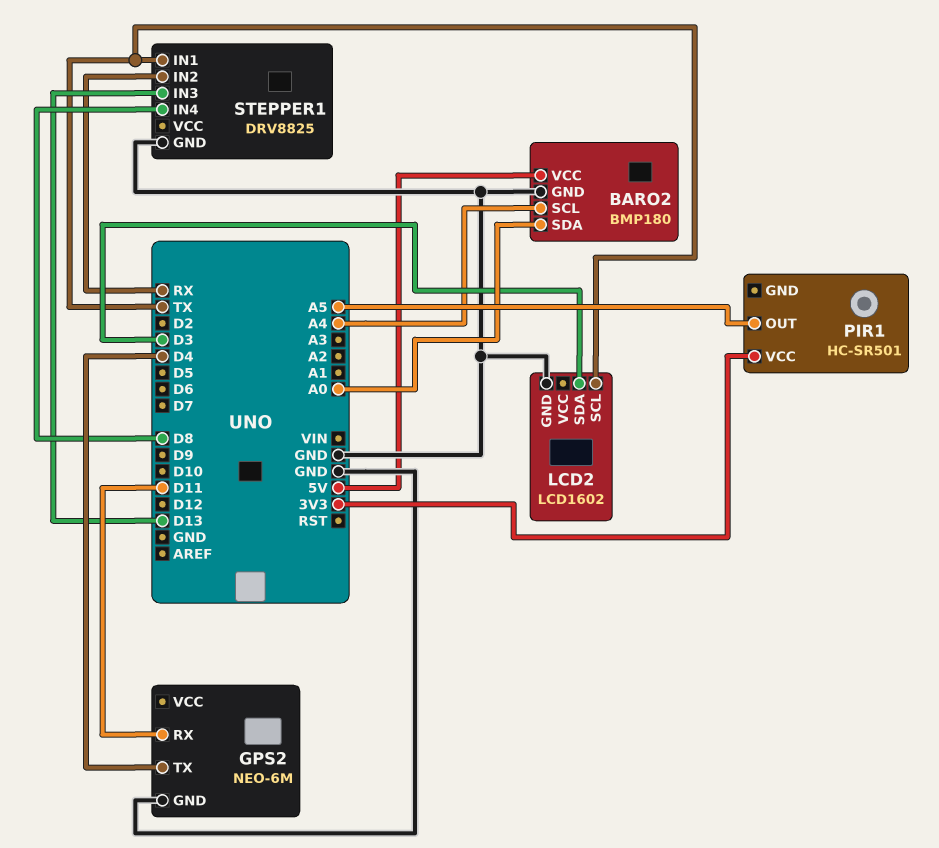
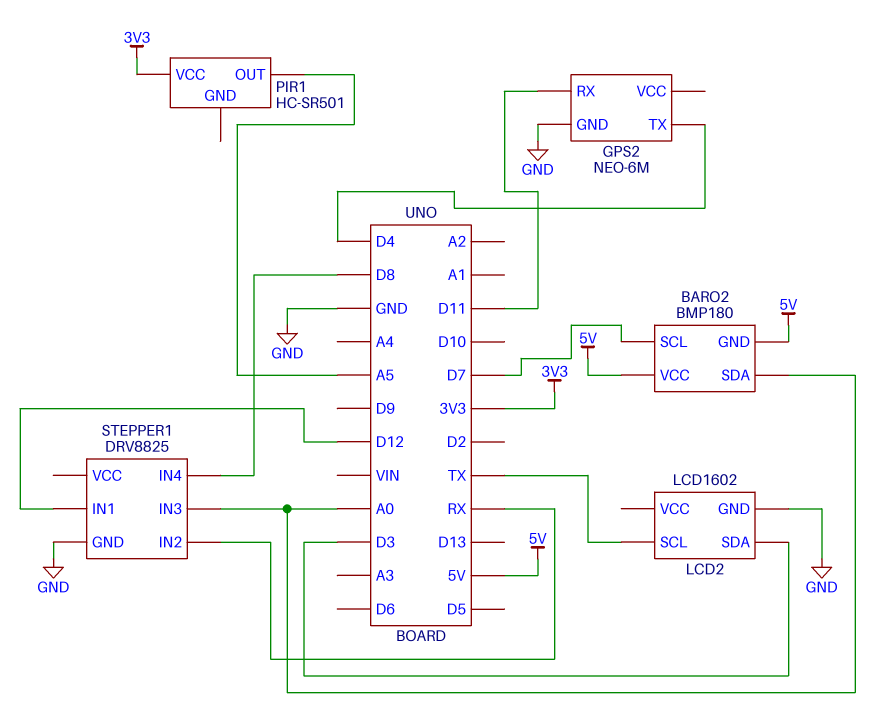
BARO2 pin GND: GND -> 5V
BARO2 pin SCL: A4 -> D7
STEPPER1 pin IN1: TX -> D12
STEPPER1 pin IN3: D13 -> A0

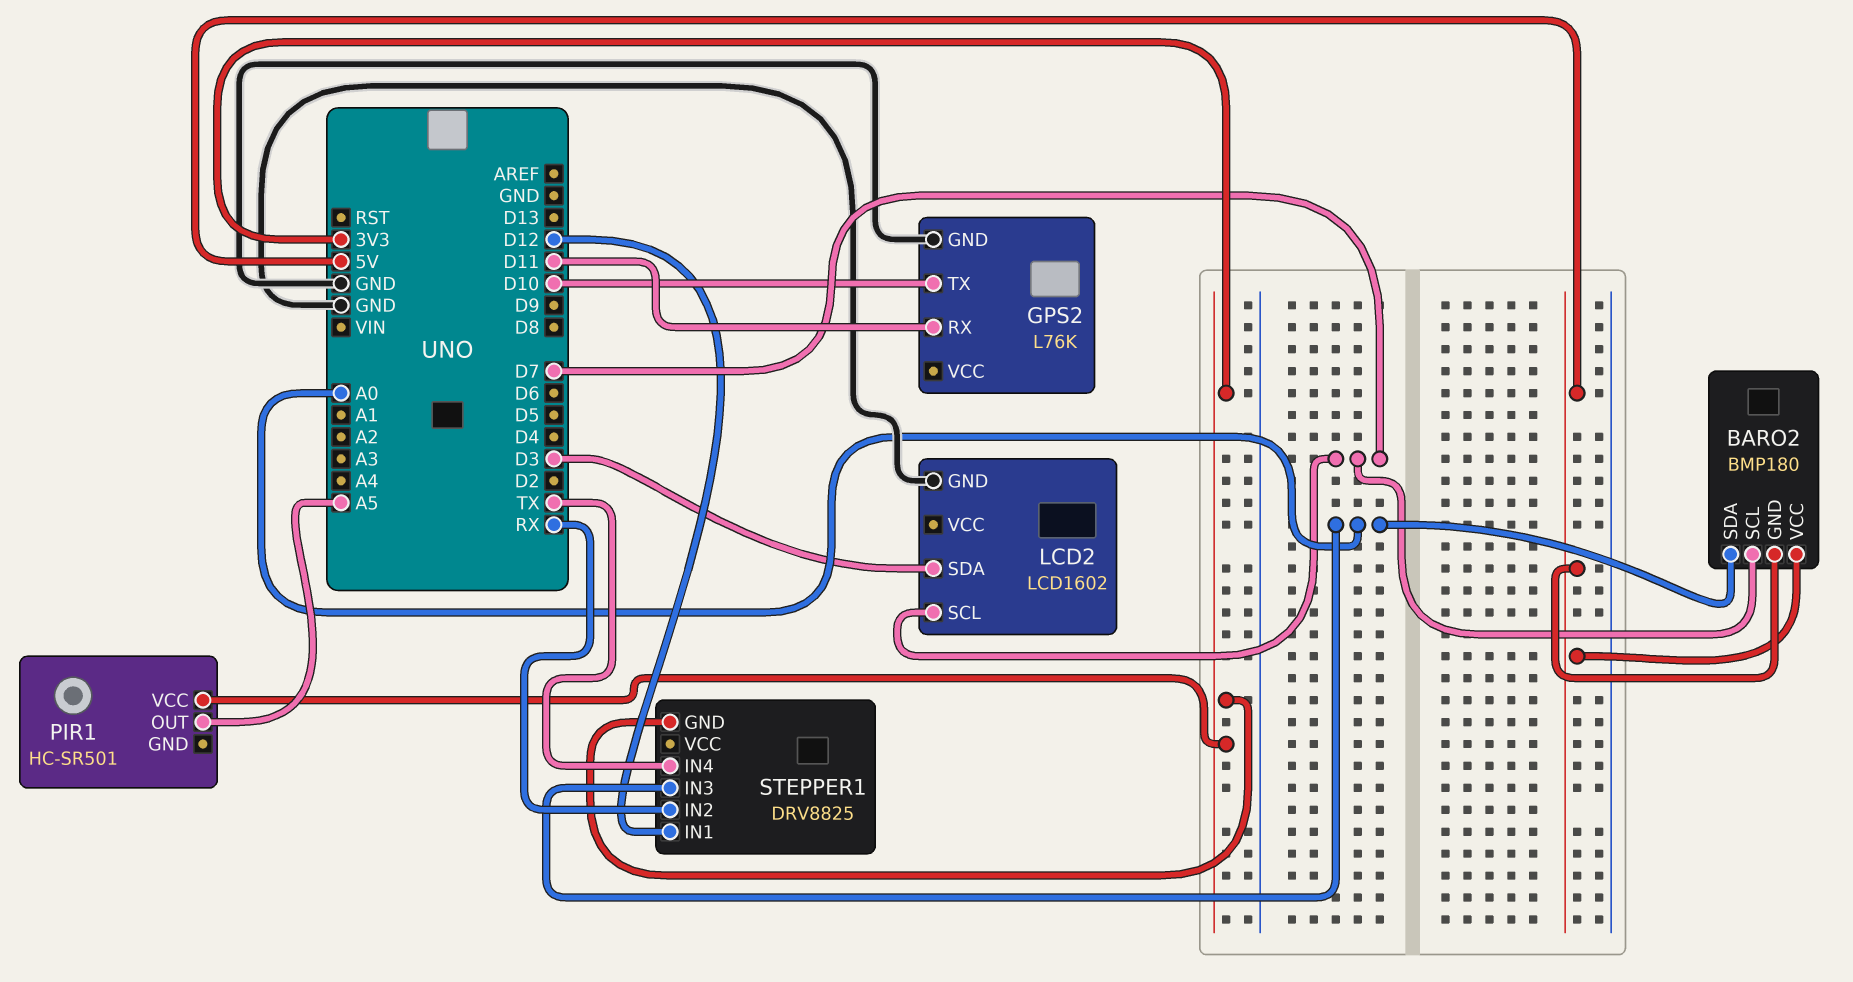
GPS2: NEO-6M -> L76K
GPS2 pin TX: D4 -> D10
LCD2 pin SCL: TX -> D7
STEPPER1 pin GND: GND -> 3V3
STEPPER1 pin IN4: D8 -> TX

